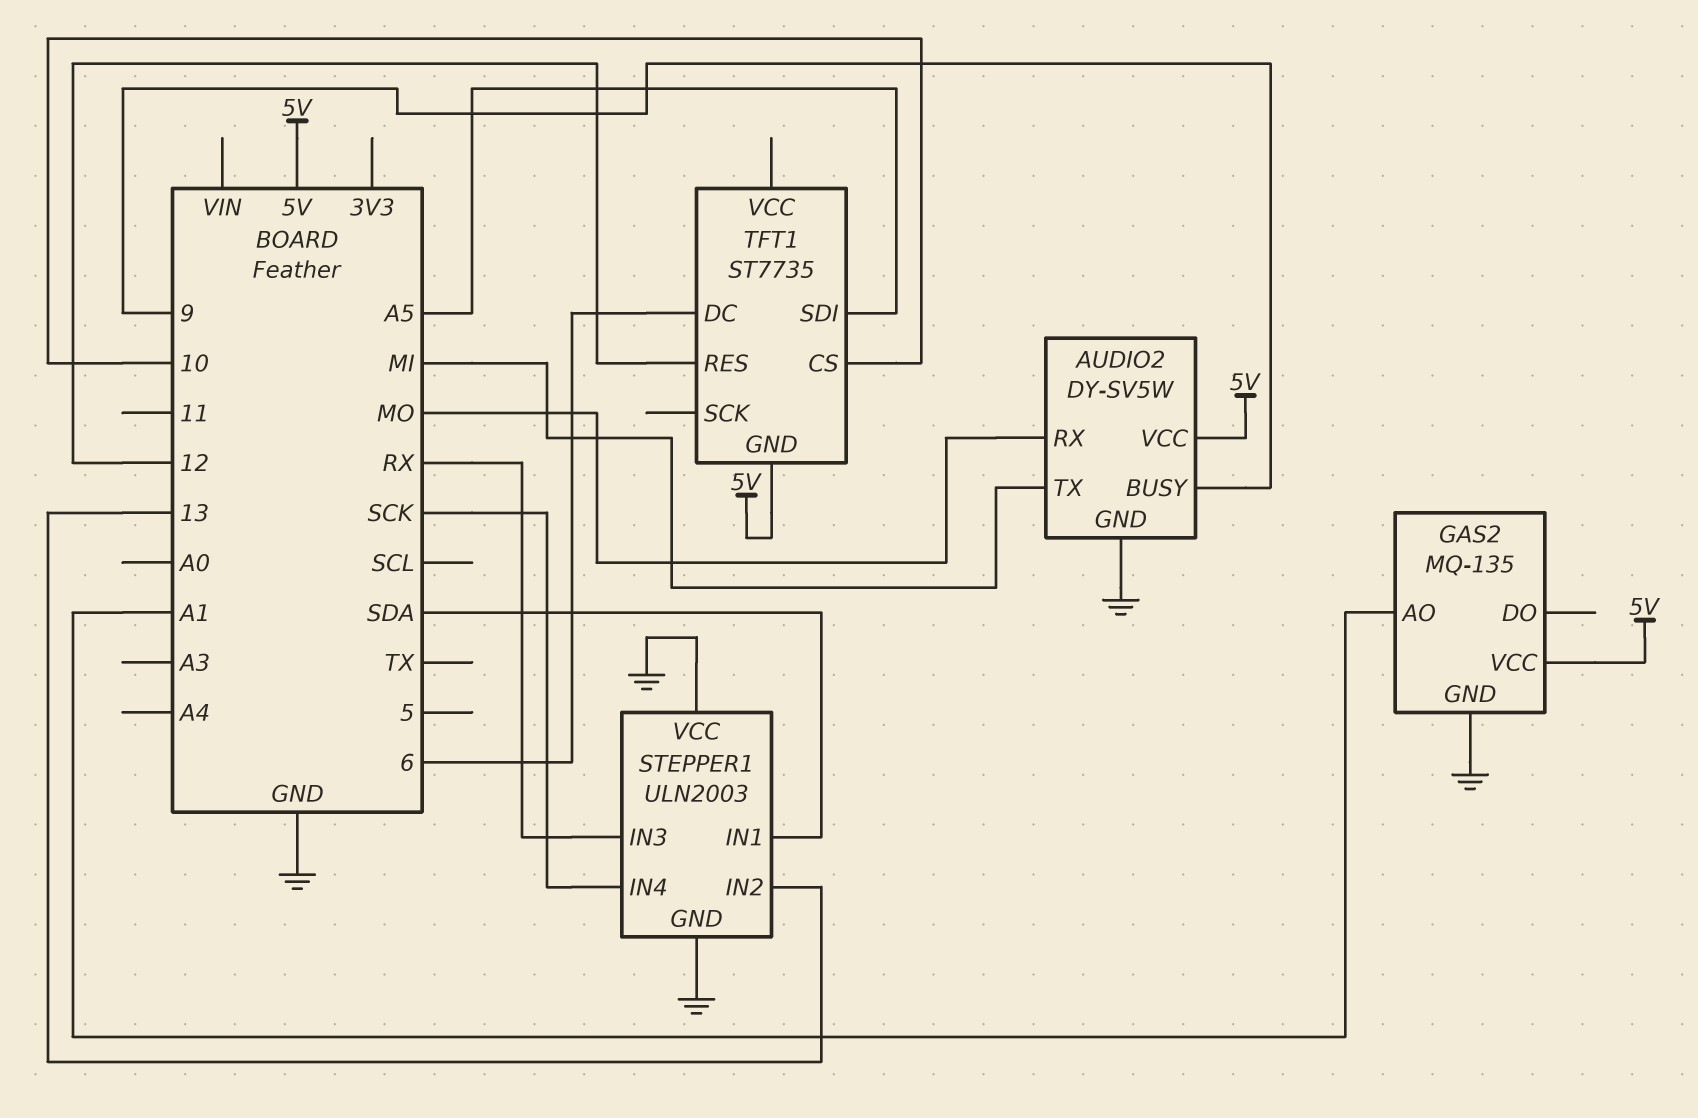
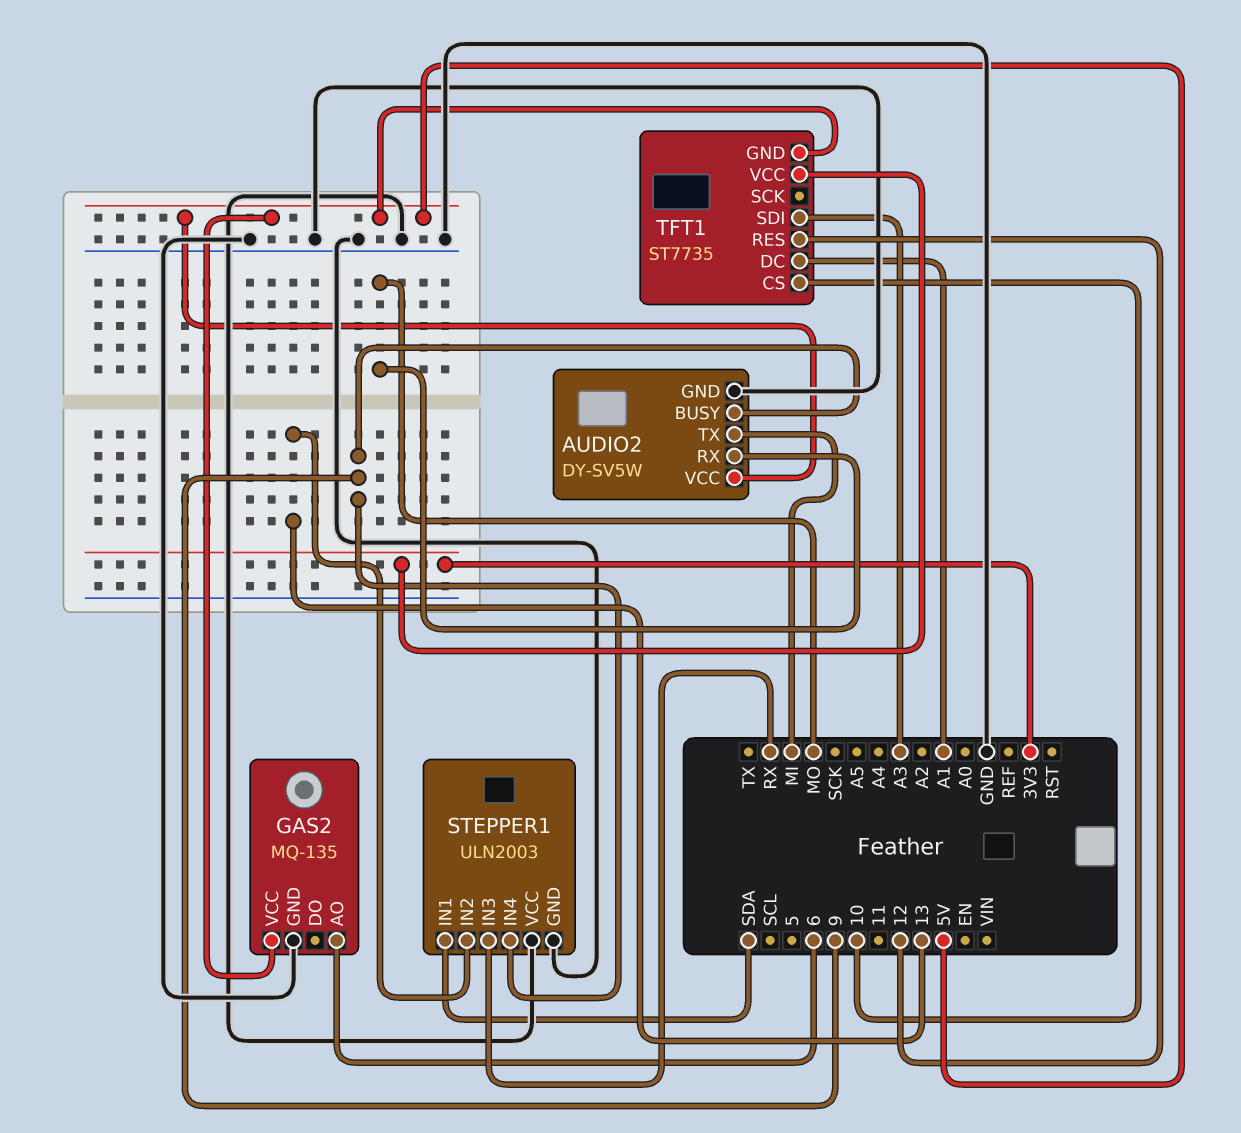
GAS2 pin AO: A1 -> 6
STEPPER1 pin IN4: SCK -> 9
TFT1 pin DC: 6 -> A1
TFT1 pin SDI: A5 -> A3
TFT1 pin VCC: none -> 3V3

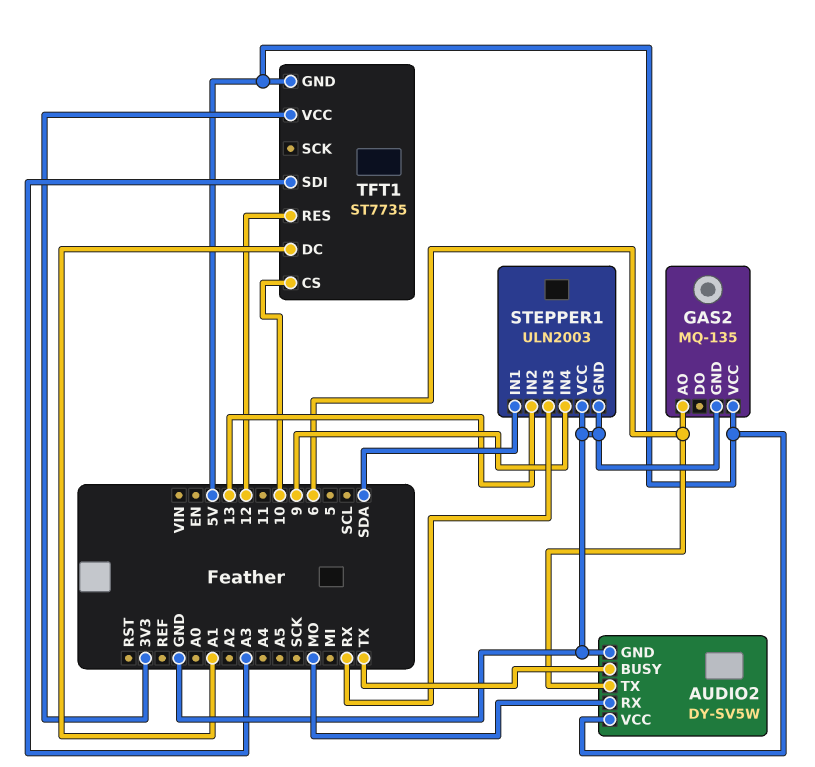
AUDIO2 pin BUSY: 9 -> TX
AUDIO2 pin TX: MI -> 6

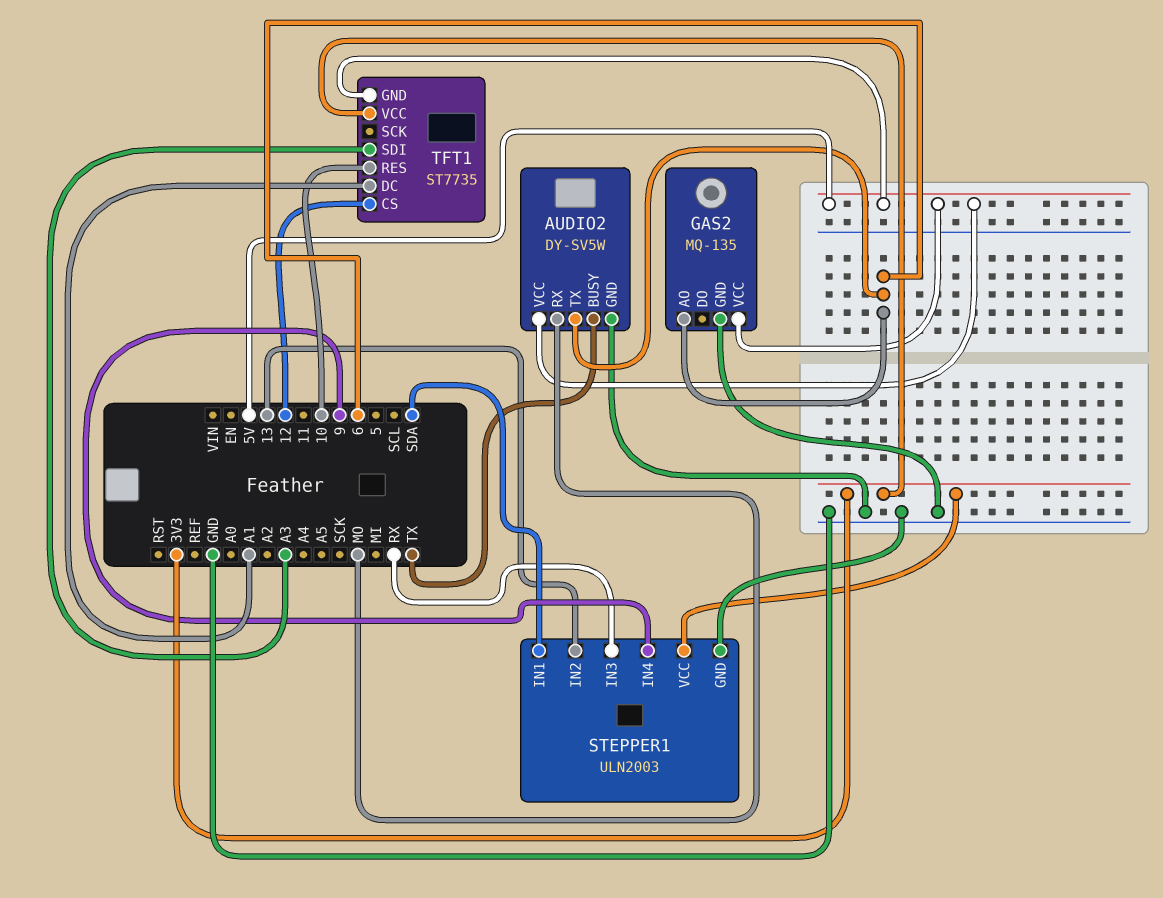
STEPPER1 pin VCC: GND -> 3V3
TFT1 pin CS: 10 -> 12
TFT1 pin RES: 12 -> 10

